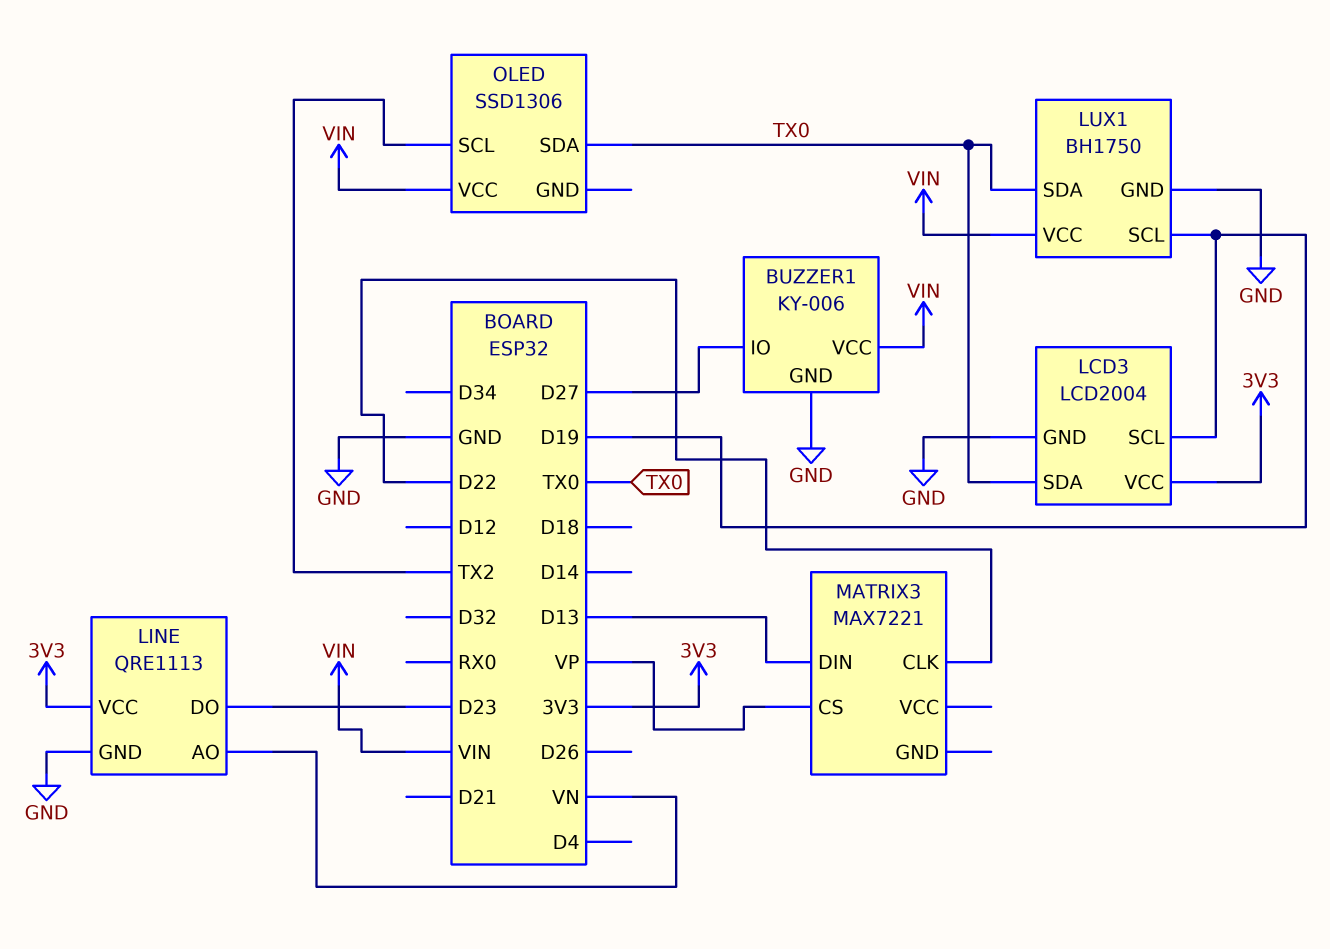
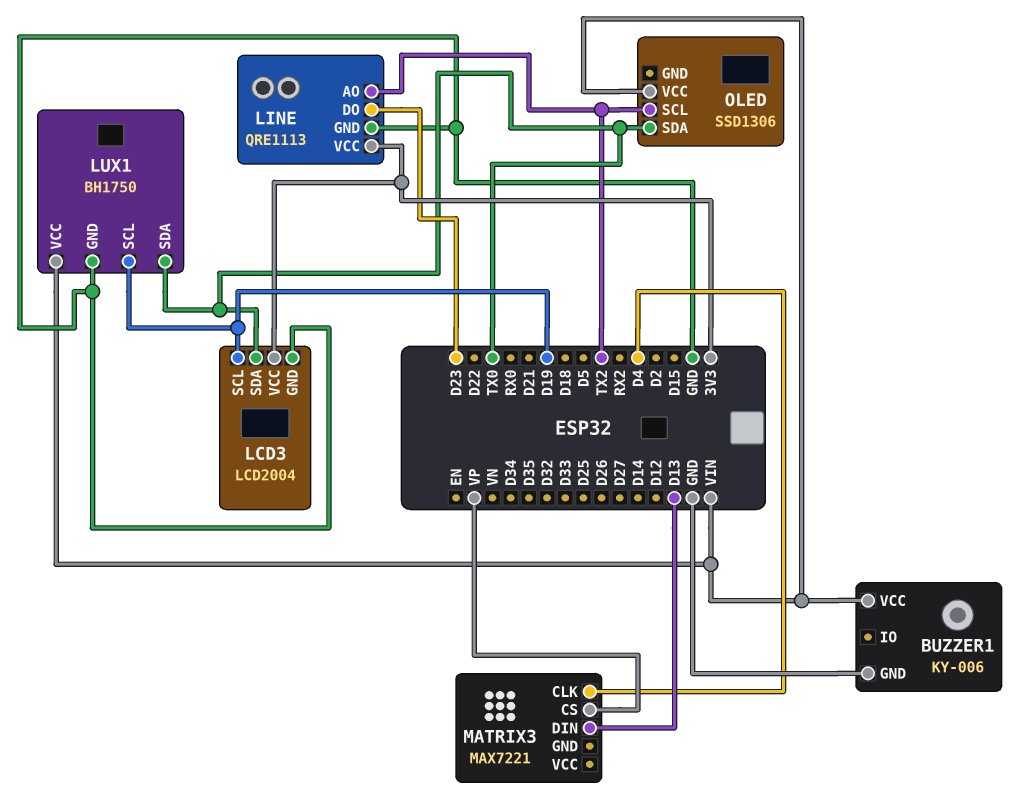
BUZZER1 pin IO: D27 -> none
LINE pin AO: VN -> TX2
MATRIX3 pin CLK: D22 -> D4

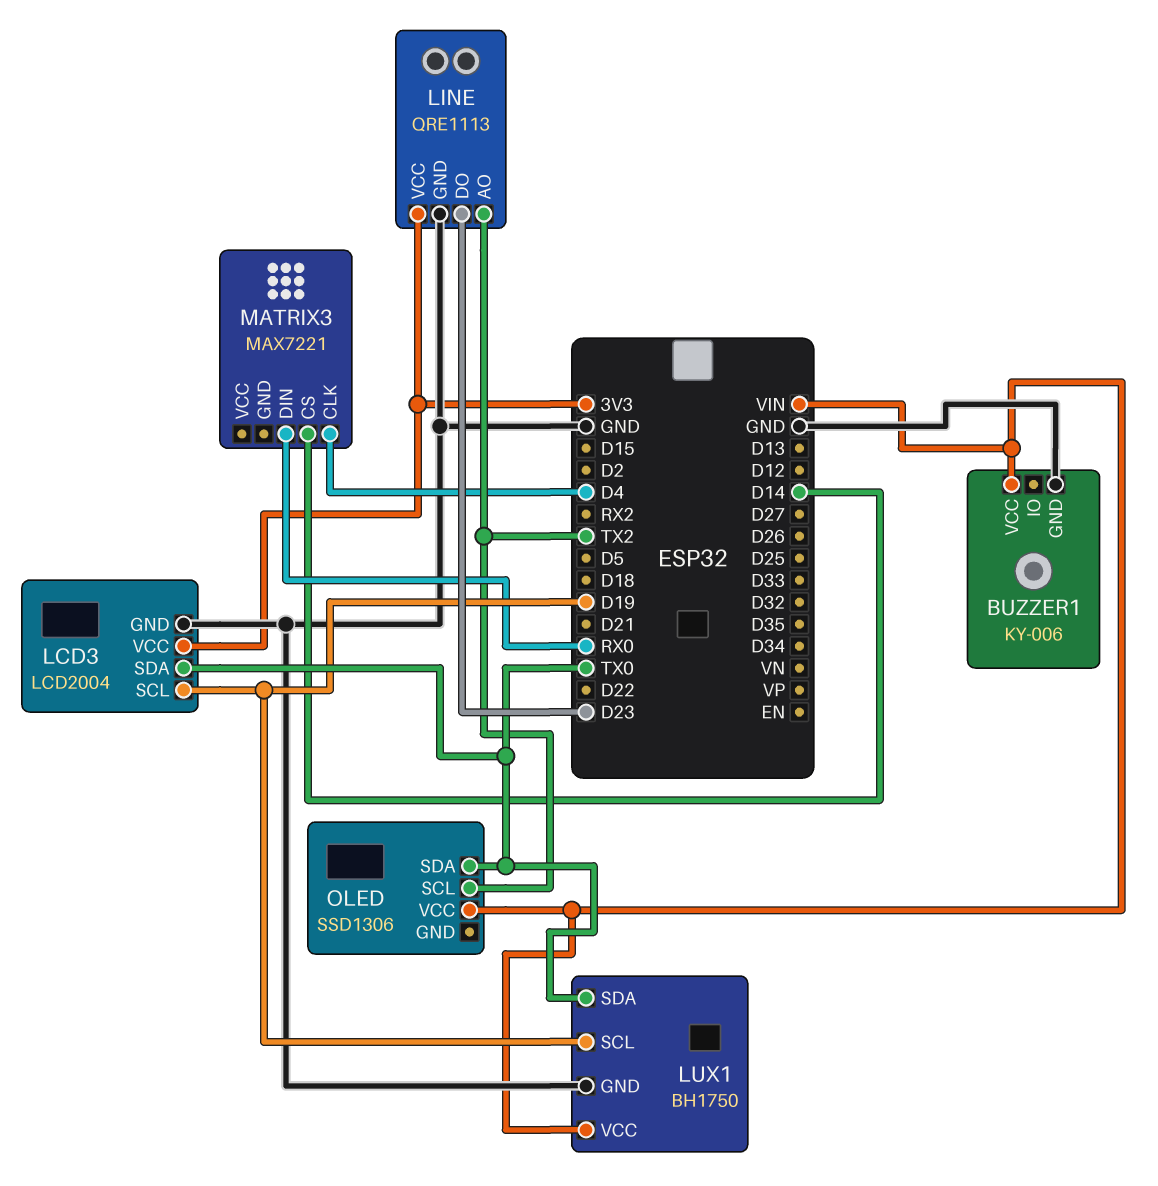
MATRIX3 pin CS: VP -> D14
MATRIX3 pin DIN: D13 -> RX0

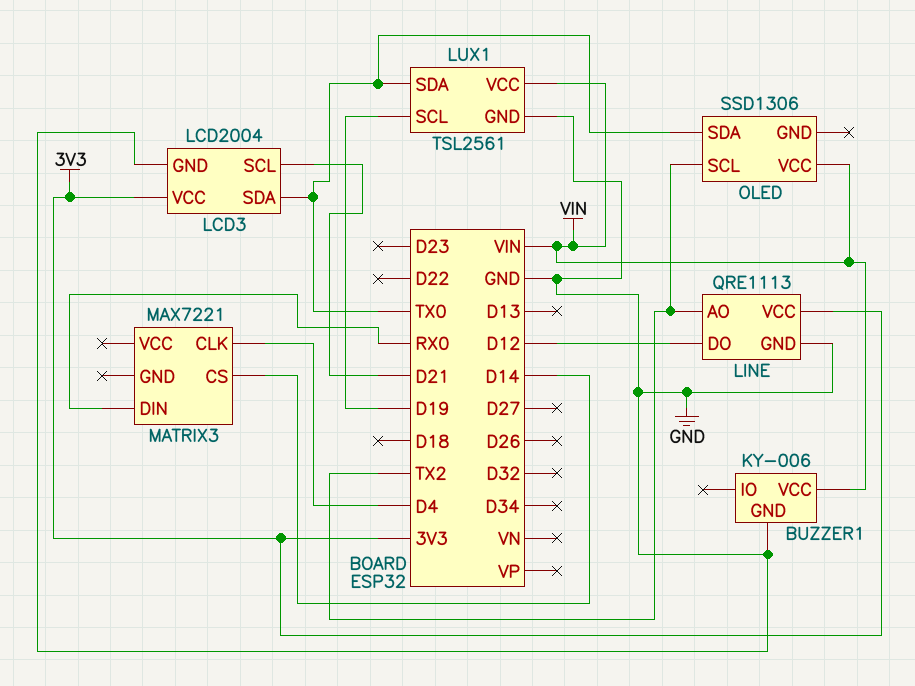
LCD3 pin SCL: D19 -> D21
LINE pin DO: D23 -> D12
LUX1: BH1750 -> TSL2561

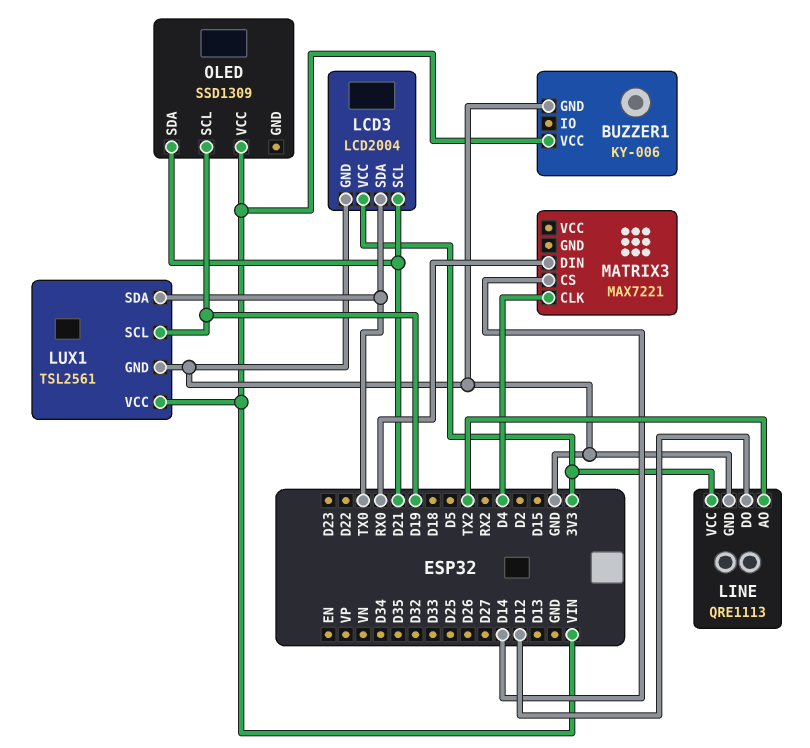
OLED: SSD1306 -> SSD1309
OLED pin SCL: TX2 -> D19
OLED pin SDA: TX0 -> D21

